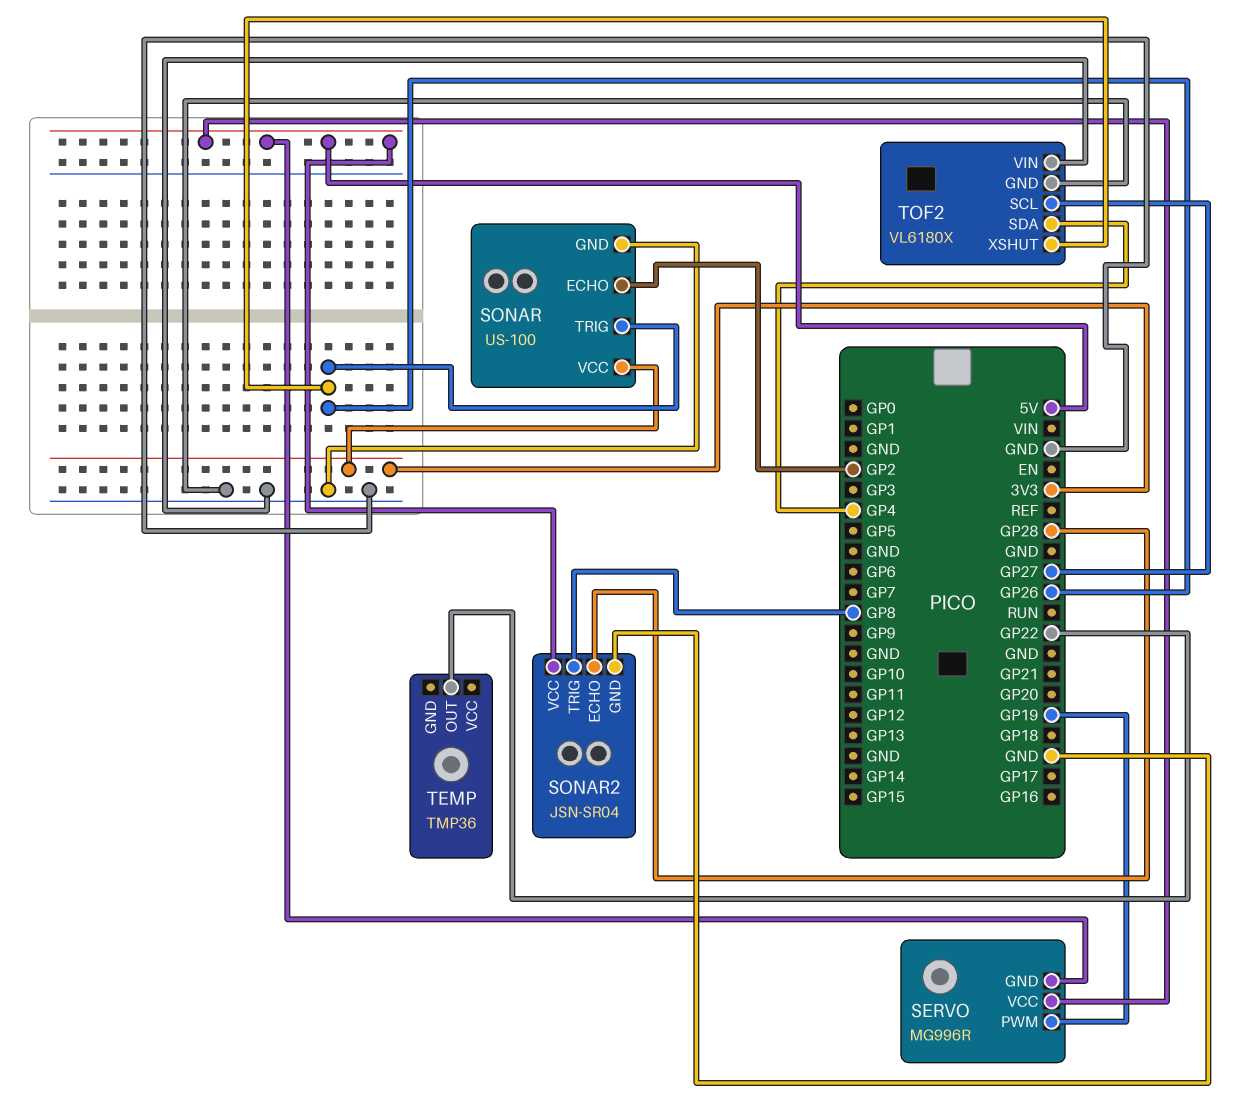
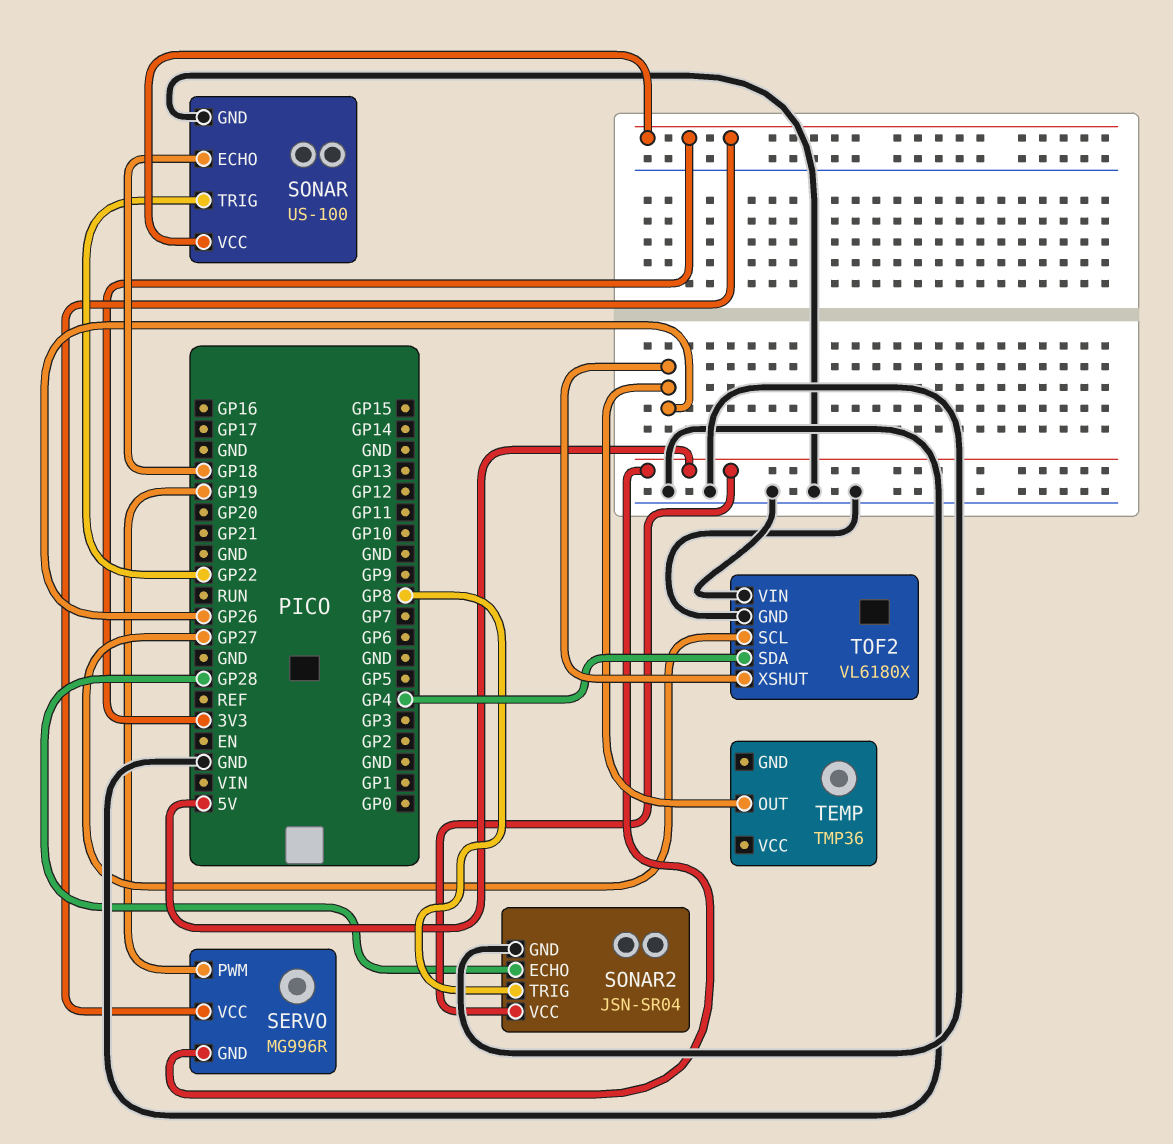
SERVO pin VCC: 5V -> 3V3
SONAR pin ECHO: GP2 -> GP18
SONAR pin TRIG: GP26 -> GP22
TEMP pin OUT: GP22 -> GP26

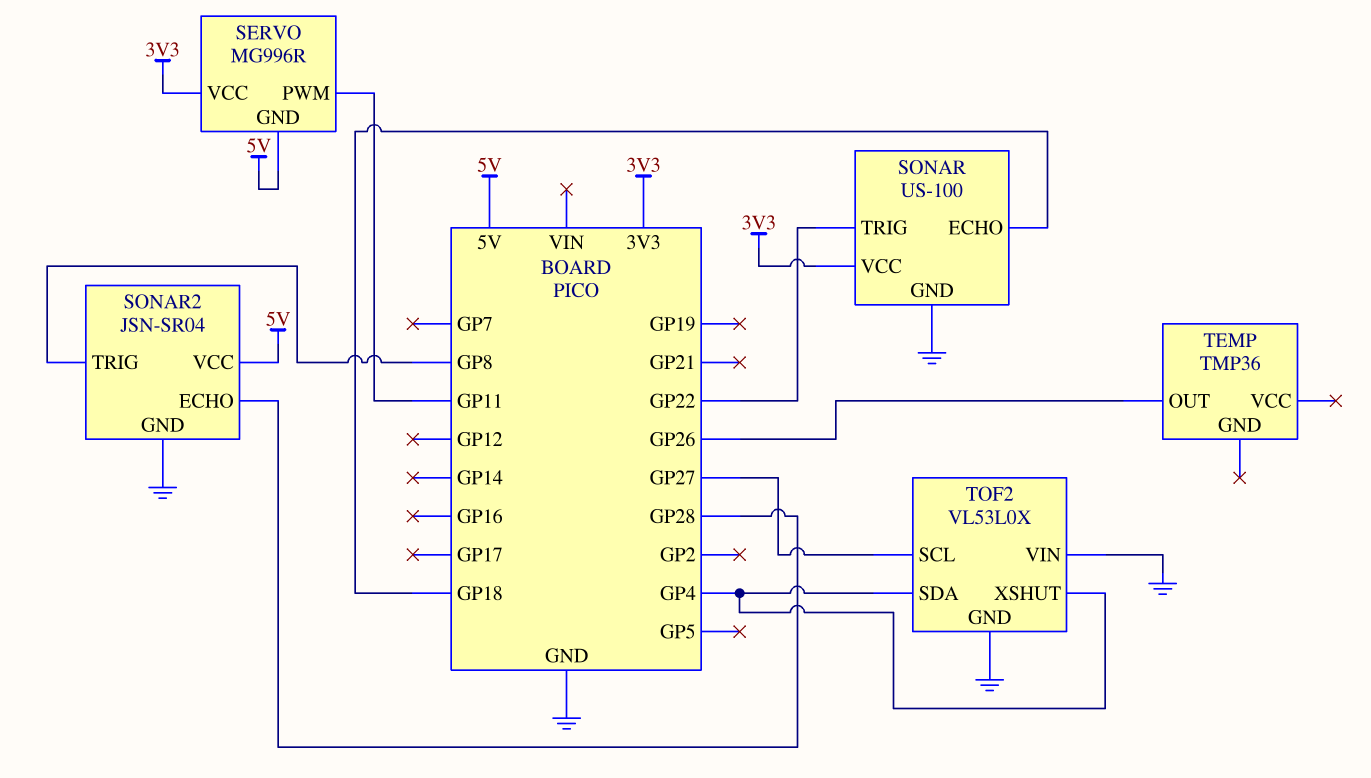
SERVO pin PWM: GP19 -> GP11
TOF2: VL6180X -> VL53L0X
TOF2 pin XSHUT: GP26 -> GP4

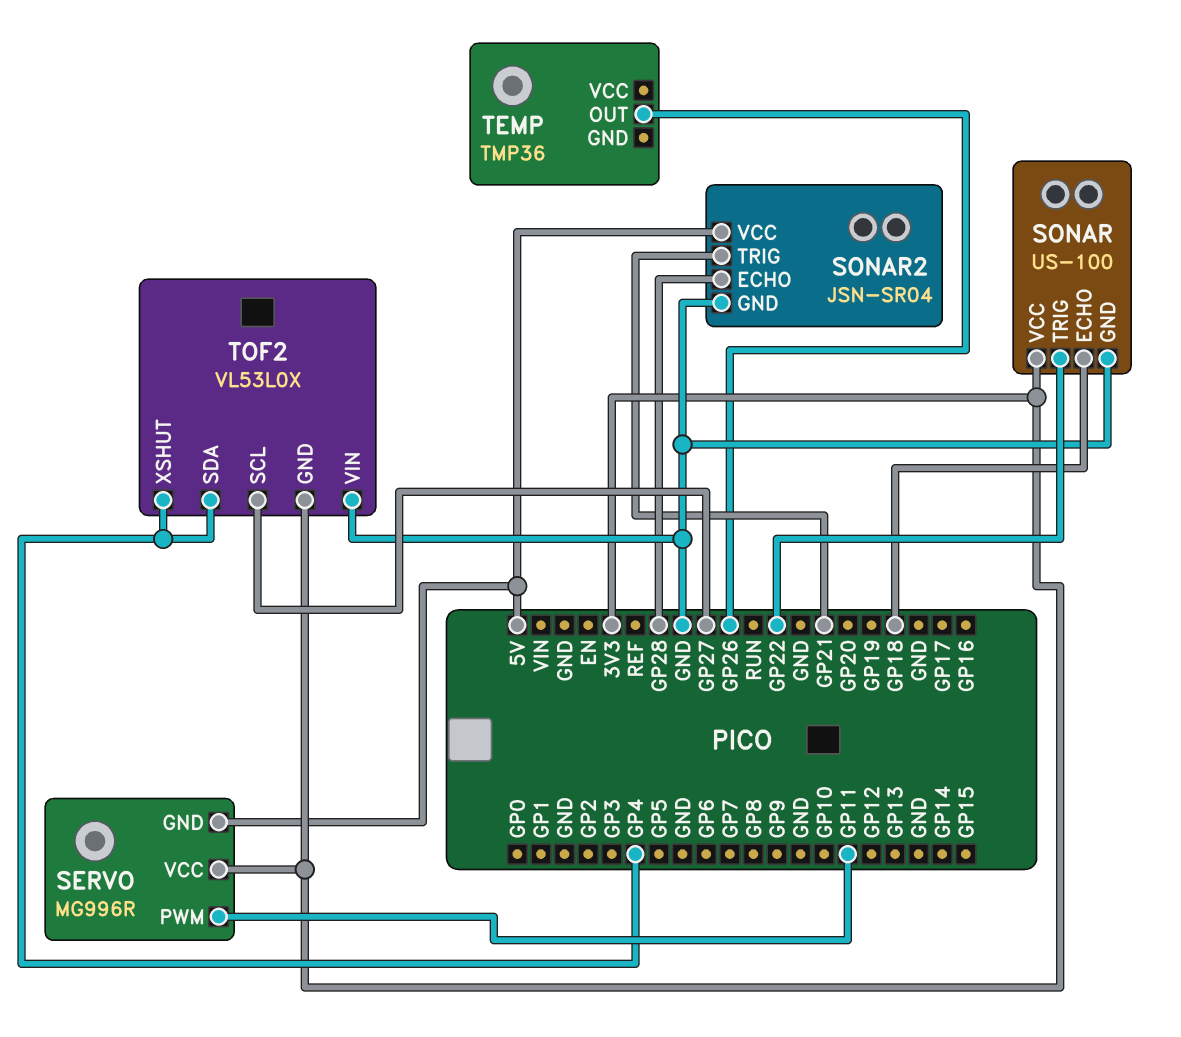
SONAR2 pin TRIG: GP8 -> GP21
TOF2 pin GND: GND -> 3V3

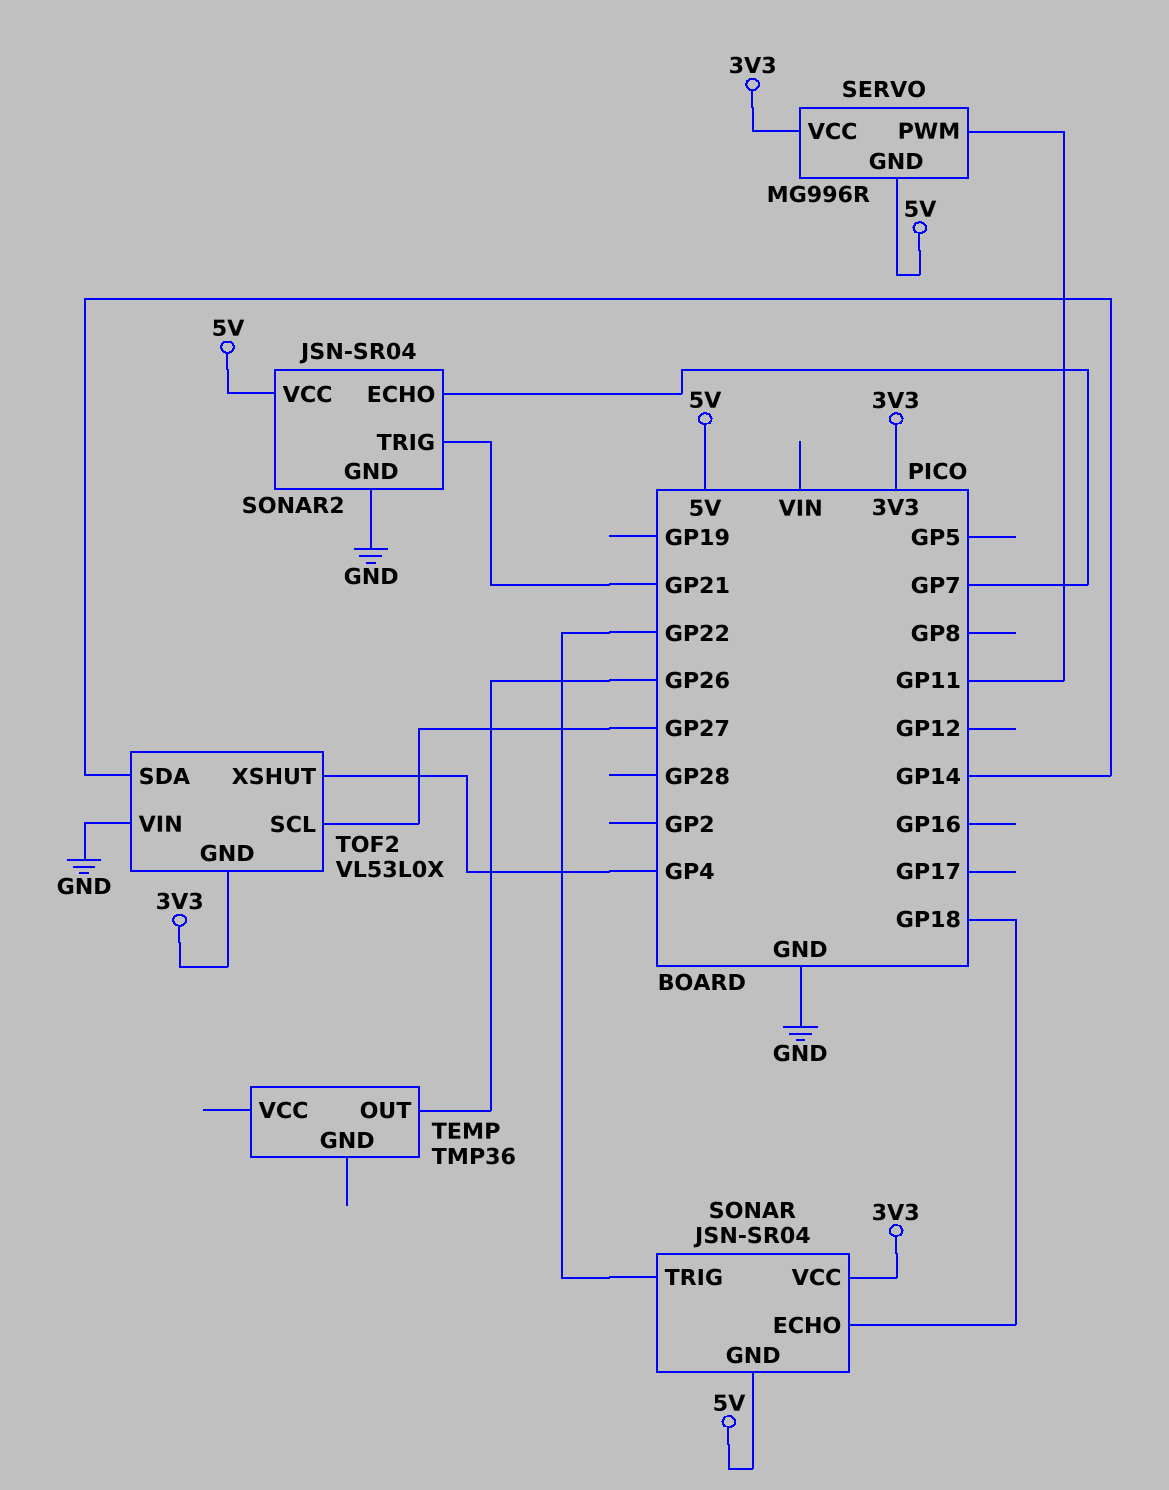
SONAR: US-100 -> JSN-SR04
SONAR pin GND: GND -> 5V
SONAR2 pin ECHO: GP28 -> GP7
TOF2 pin SDA: GP4 -> GP14

